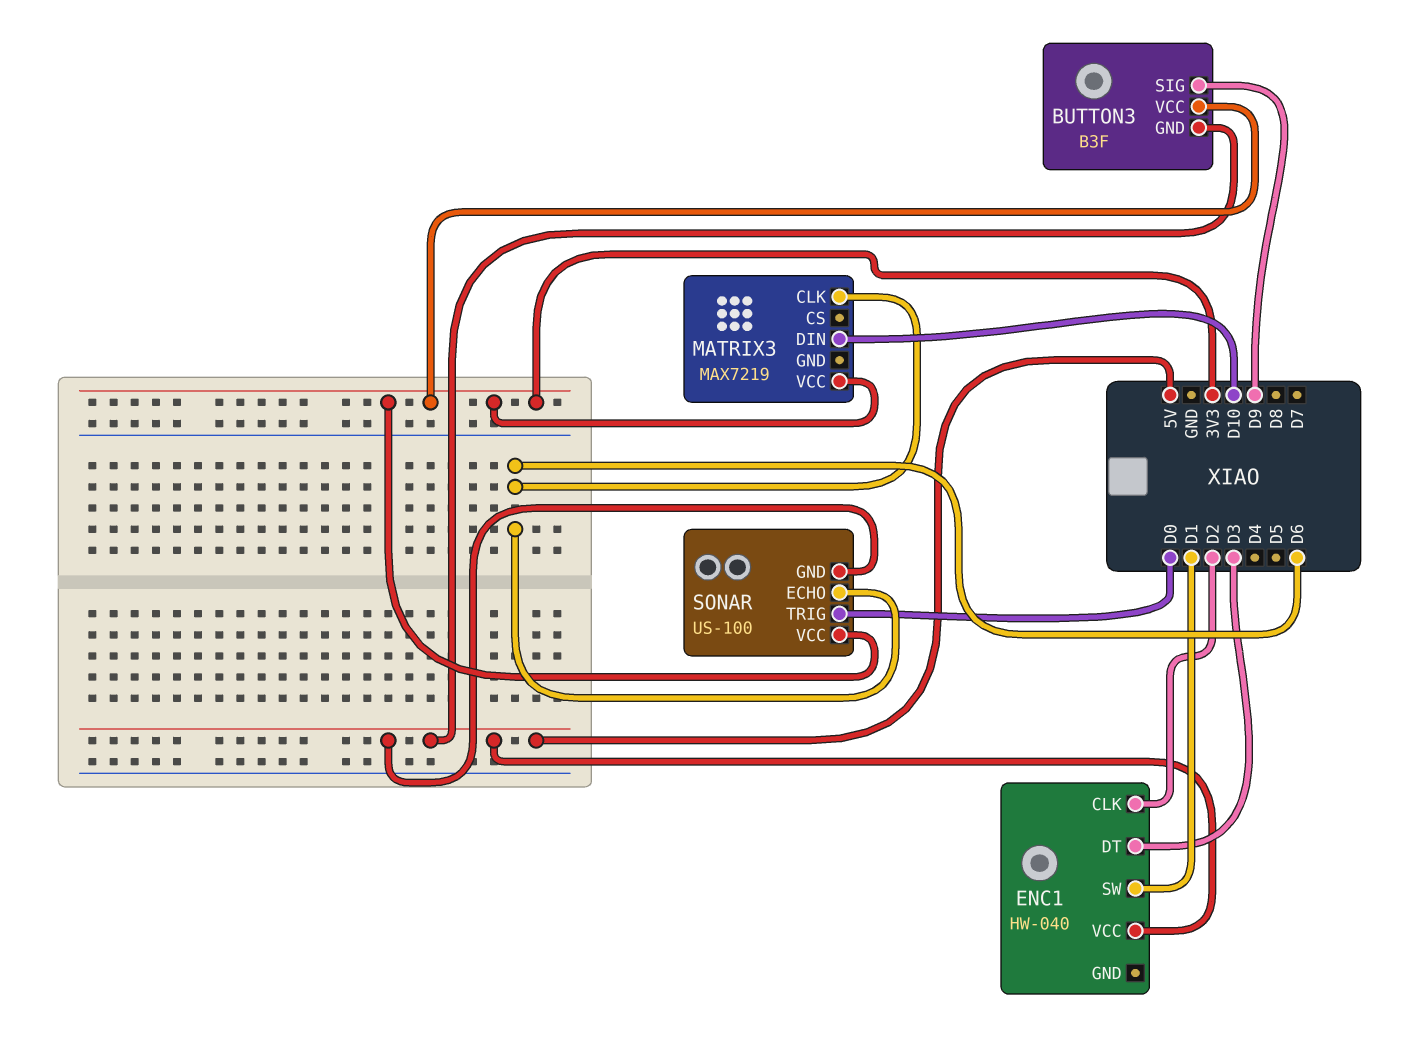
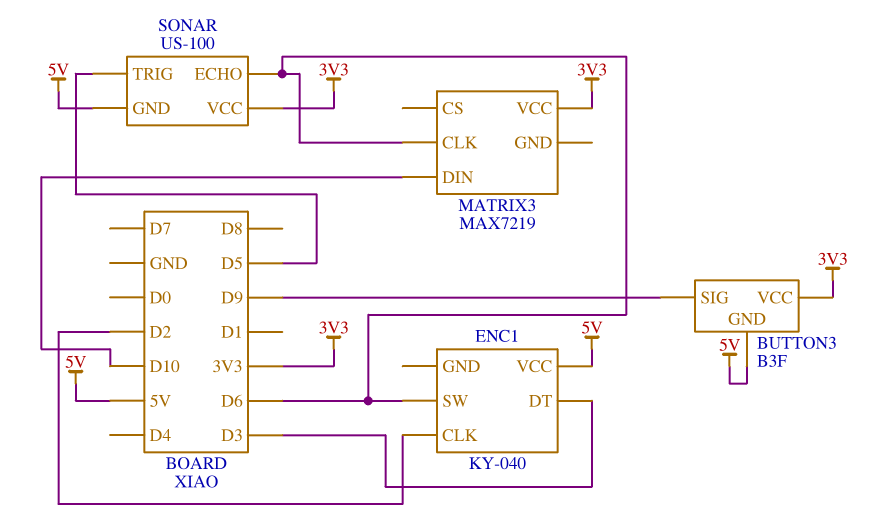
ENC1: HW-040 -> KY-040
ENC1 pin SW: D1 -> D6
SONAR pin TRIG: D0 -> D5

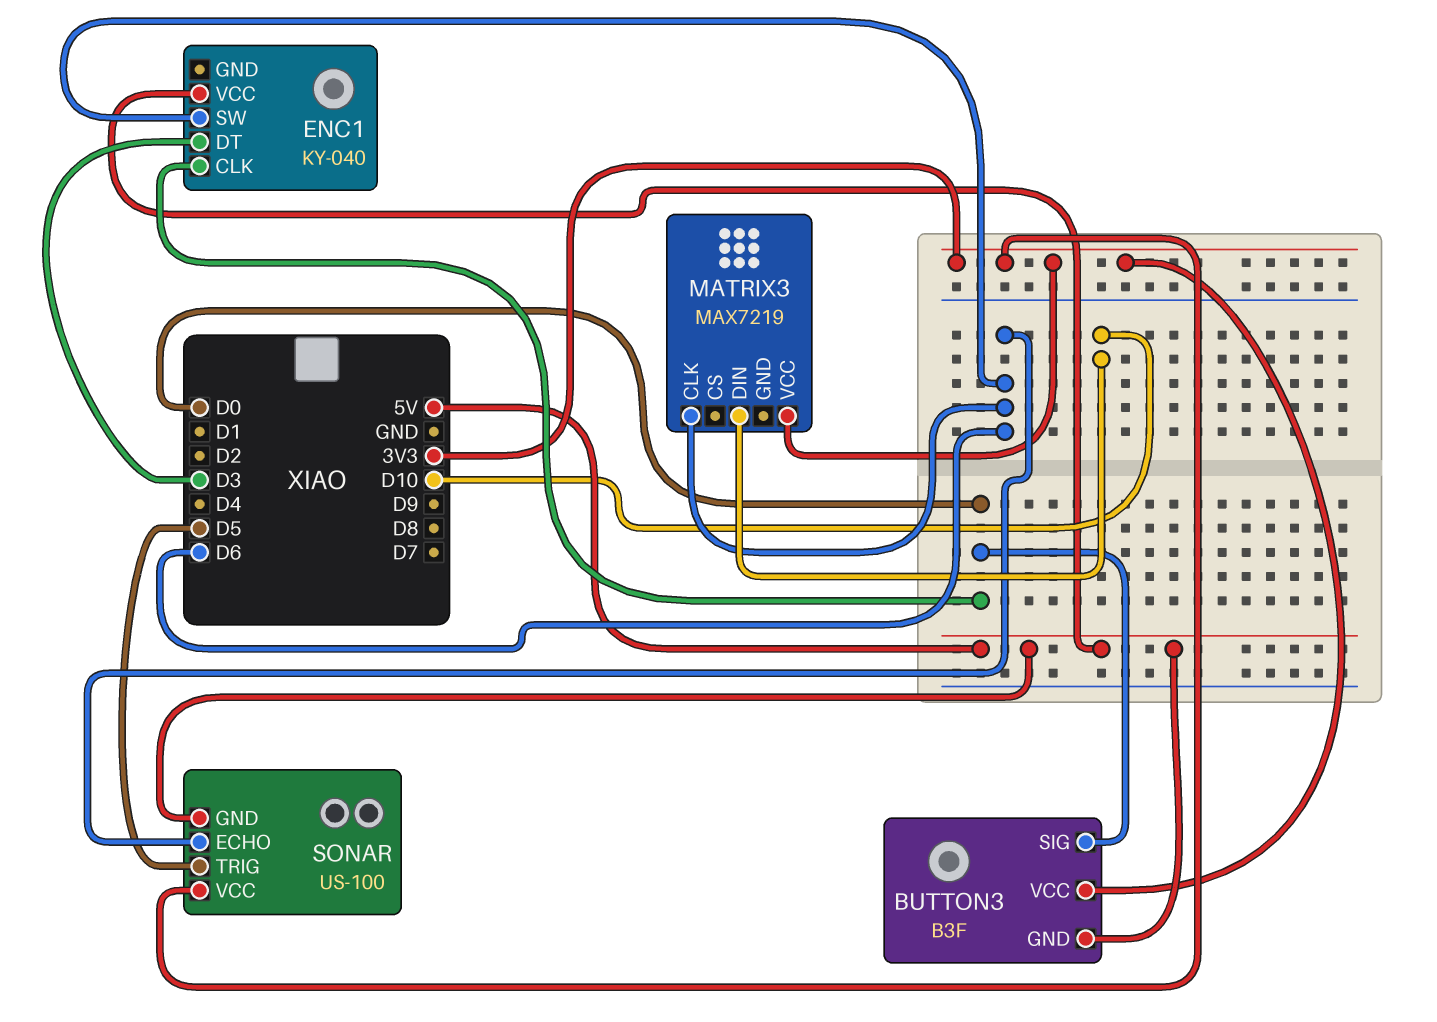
BUTTON3 pin SIG: D9 -> D0
ENC1 pin CLK: D2 -> D0

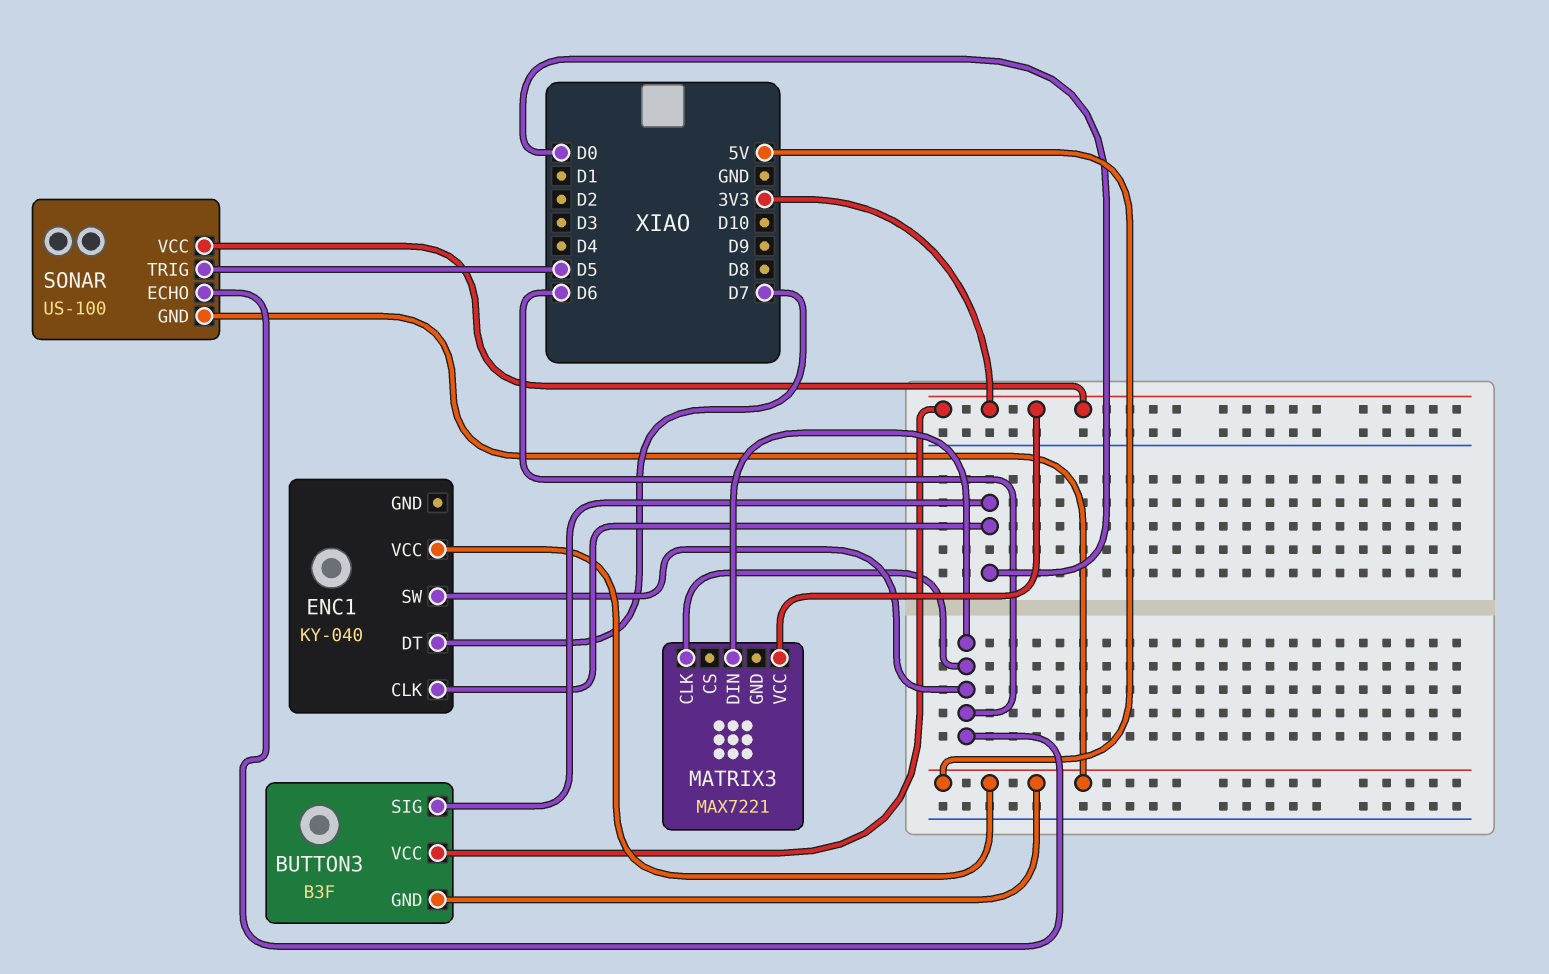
ENC1 pin DT: D3 -> D7
MATRIX3: MAX7219 -> MAX7221
MATRIX3 pin DIN: D10 -> D6

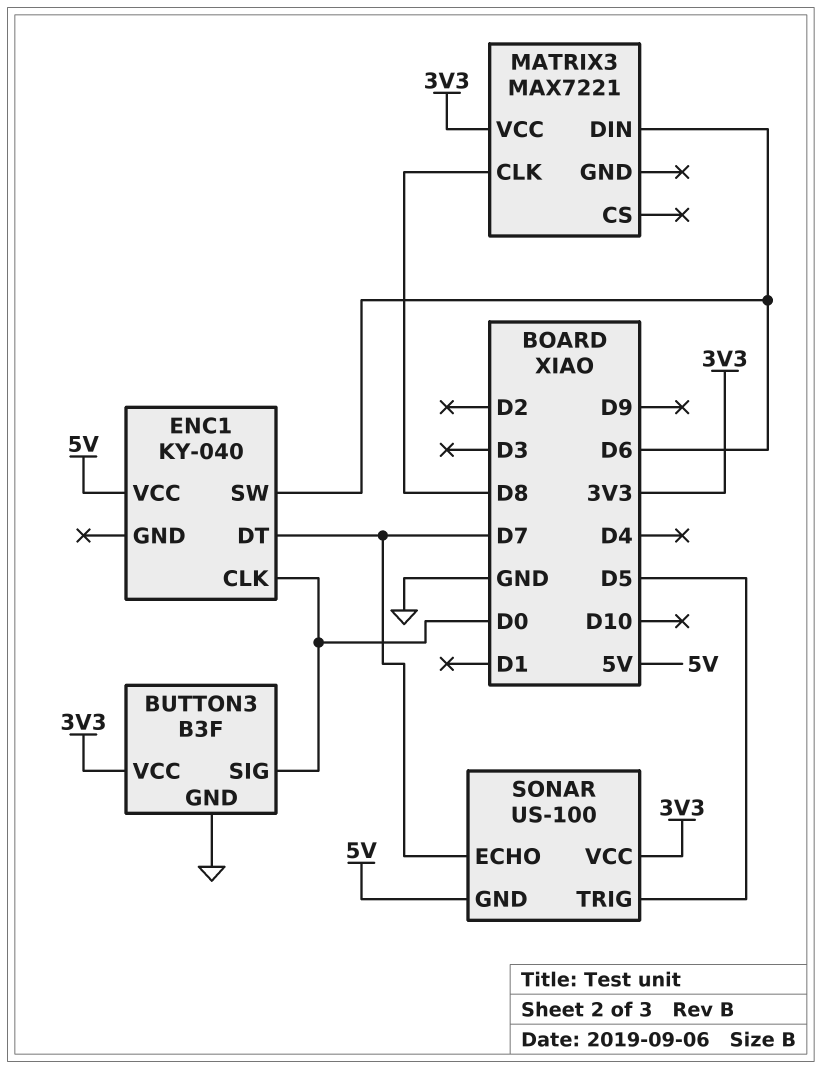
BUTTON3 pin GND: 5V -> GND
MATRIX3 pin CLK: D6 -> D8
SONAR pin ECHO: D6 -> D7

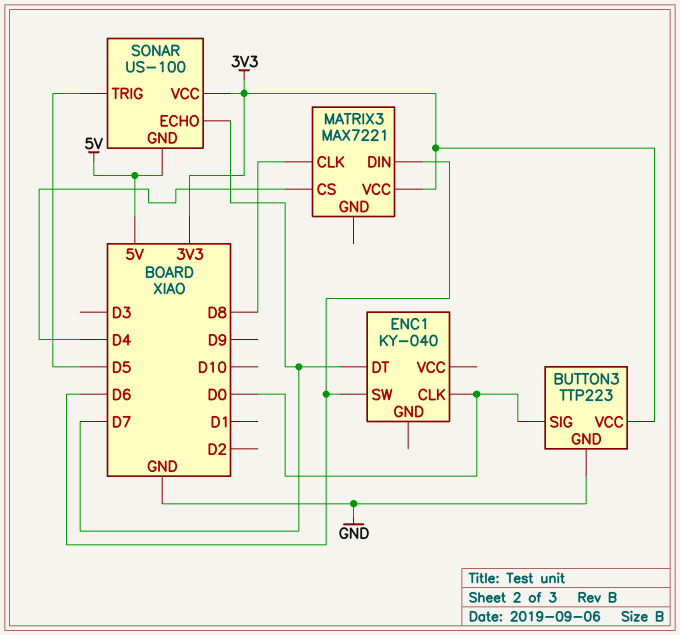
BUTTON3: B3F -> TTP223
ENC1 pin VCC: 5V -> none
MATRIX3 pin CS: none -> D4

